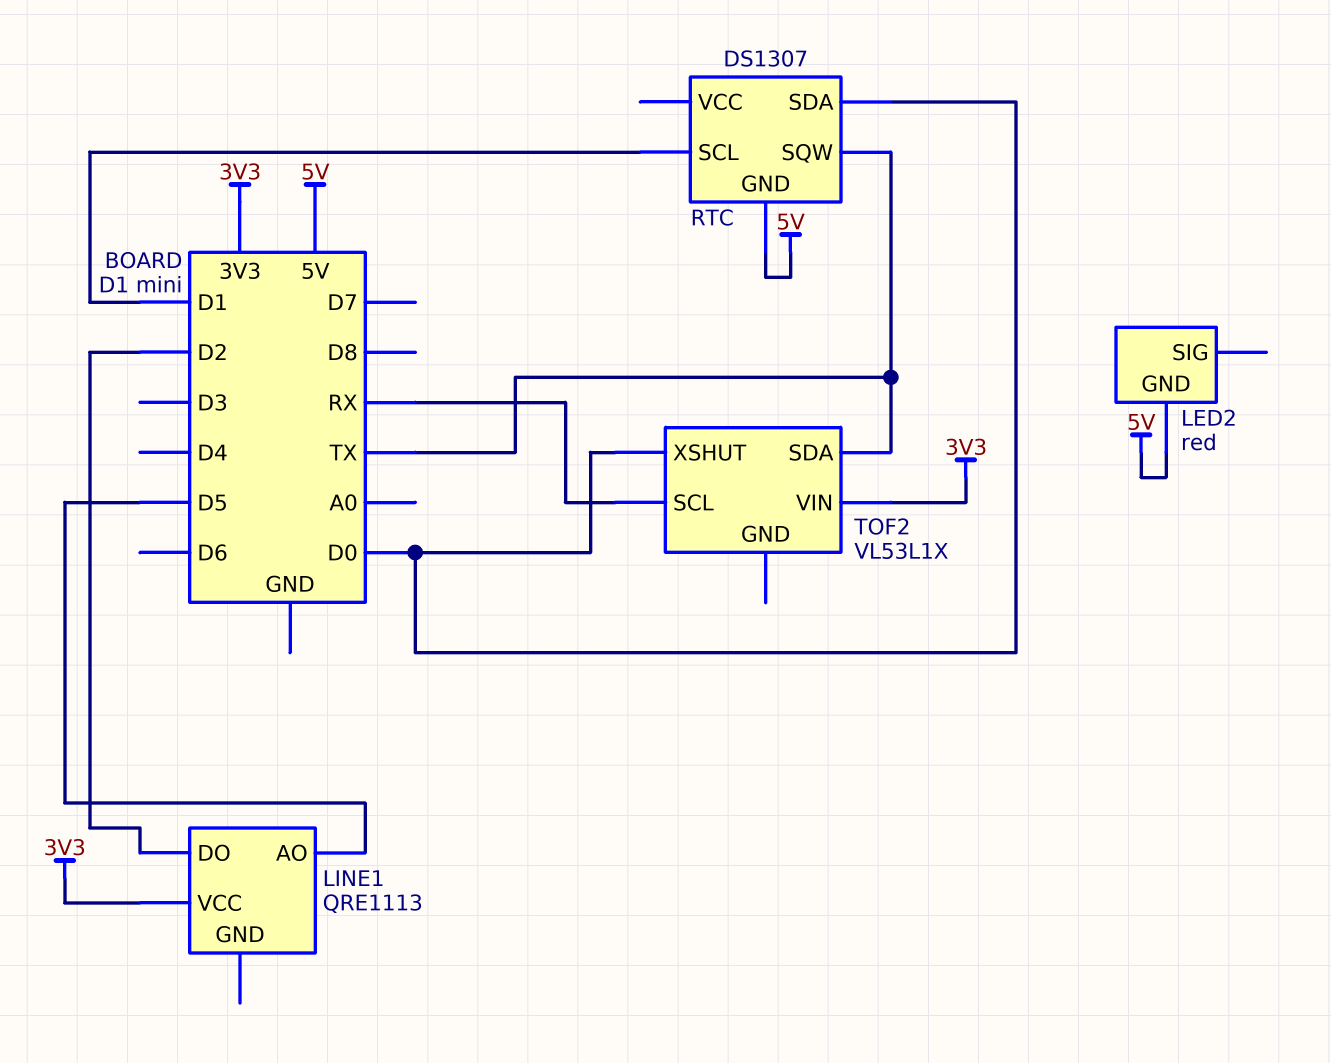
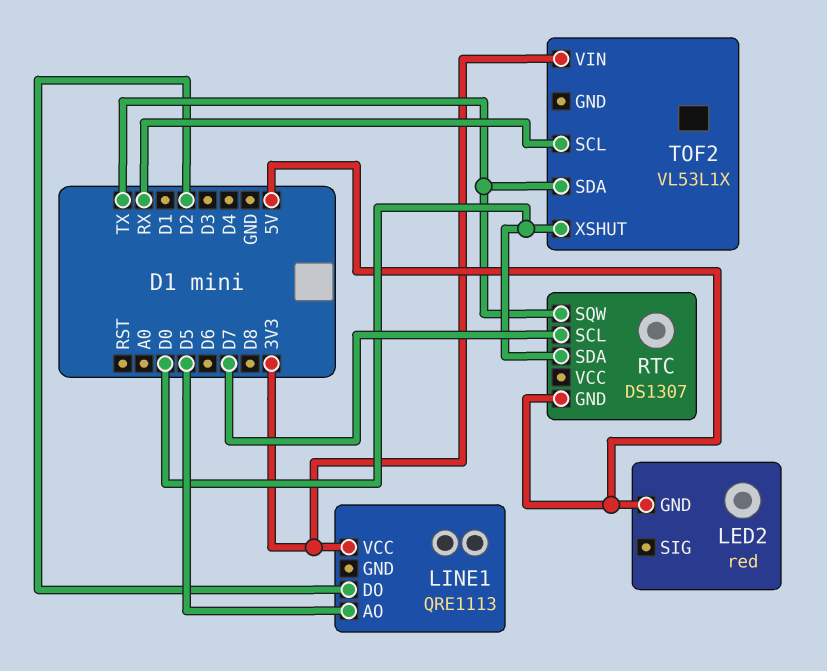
RTC pin SCL: D1 -> D7

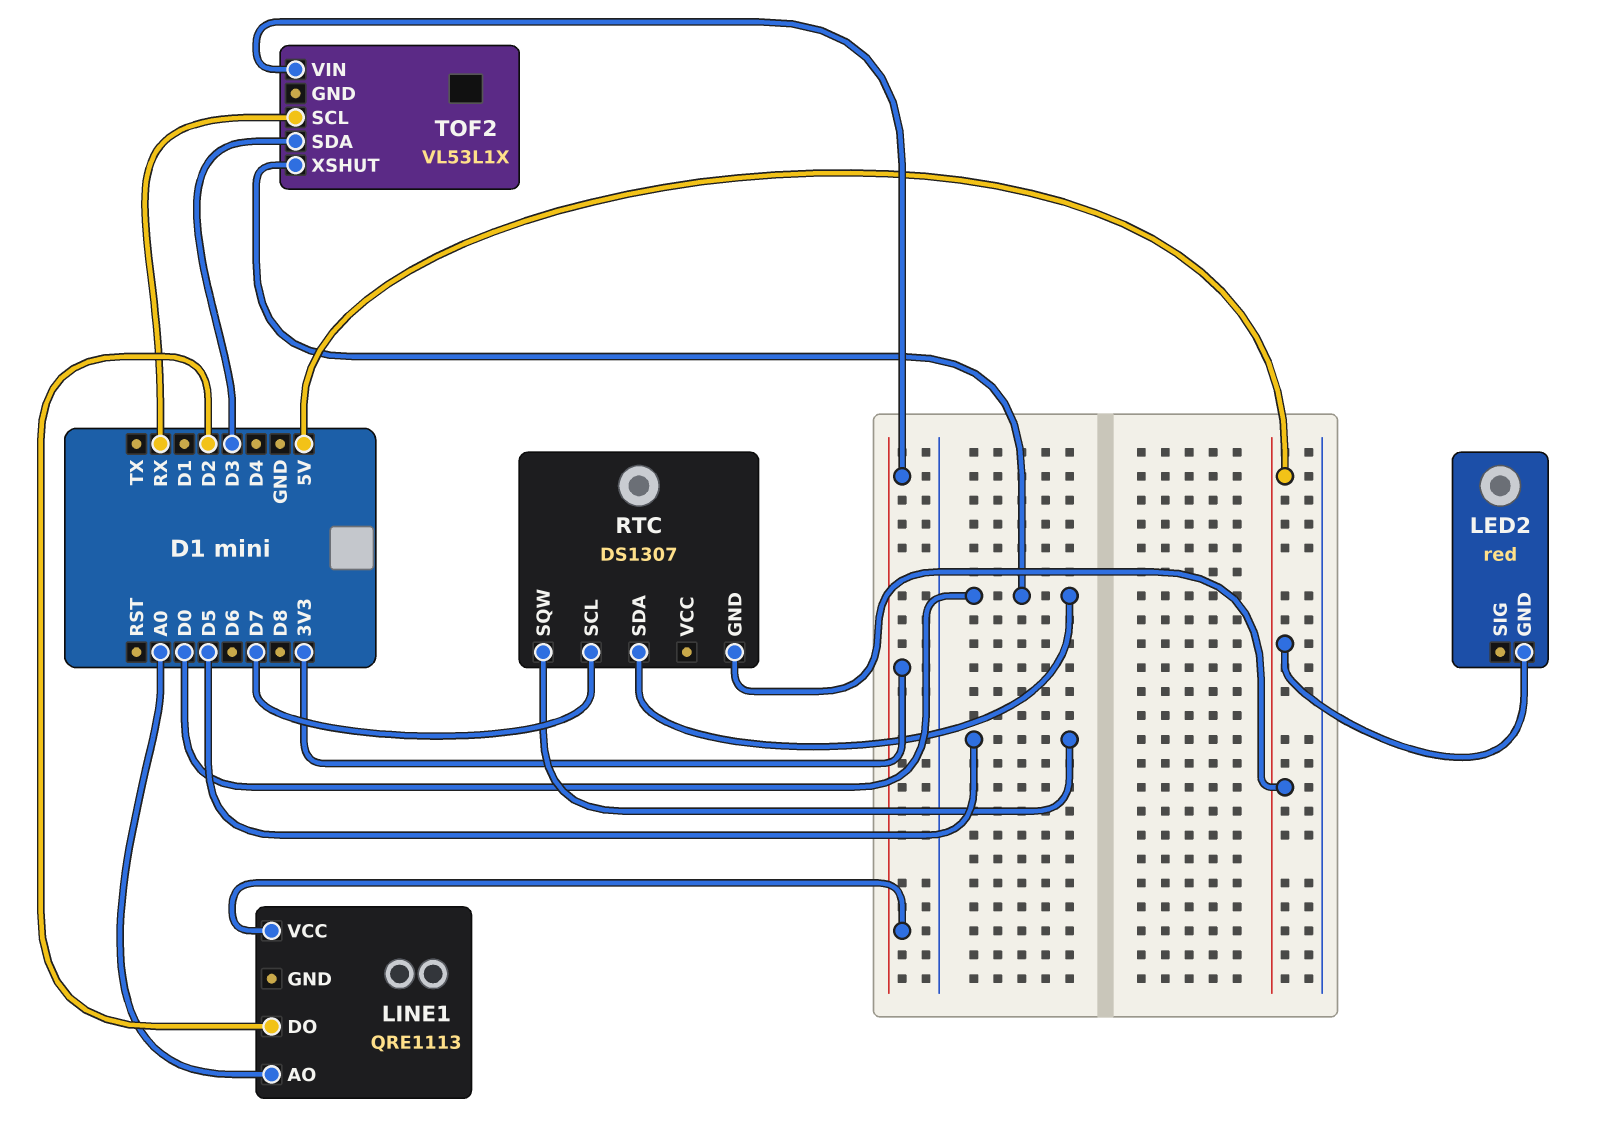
LINE1 pin AO: D5 -> A0
RTC pin SQW: TX -> D5
TOF2 pin SDA: TX -> D3

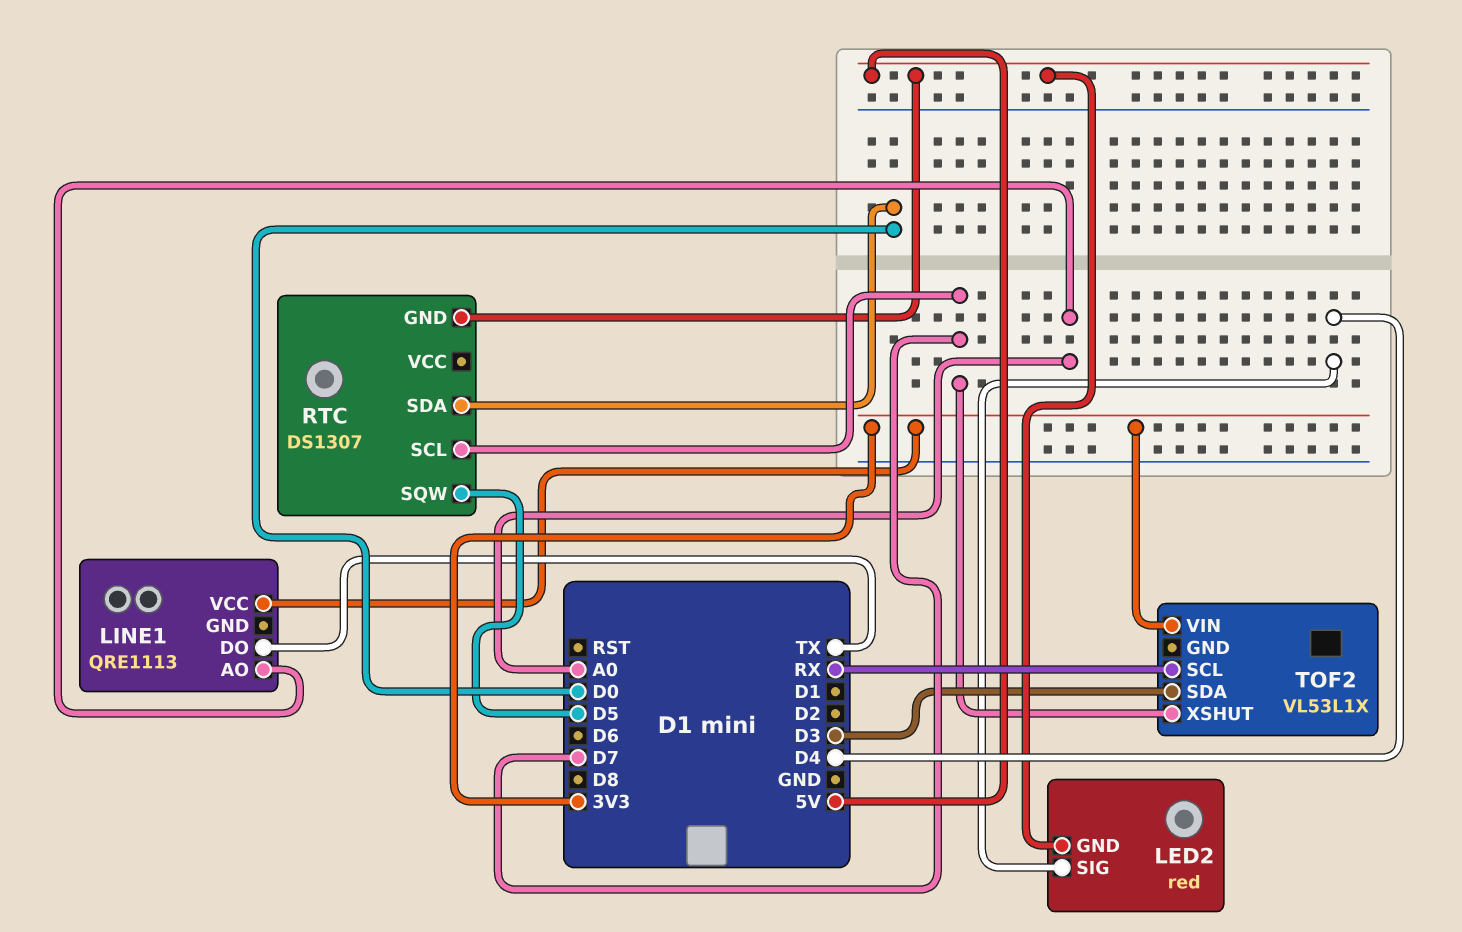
LED2 pin SIG: none -> D4
LINE1 pin DO: D2 -> TX
TOF2 pin XSHUT: D0 -> D7

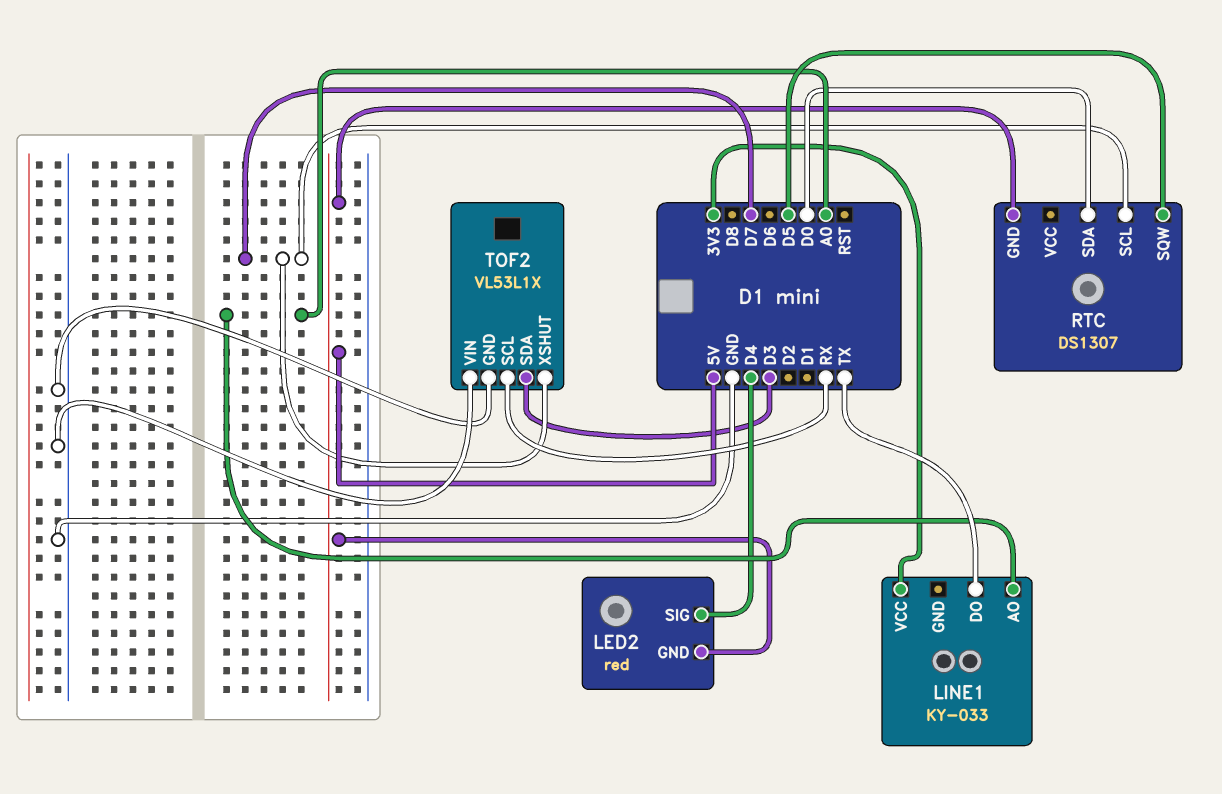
LINE1: QRE1113 -> KY-033
TOF2 pin GND: none -> GND
TOF2 pin VIN: 3V3 -> GND

